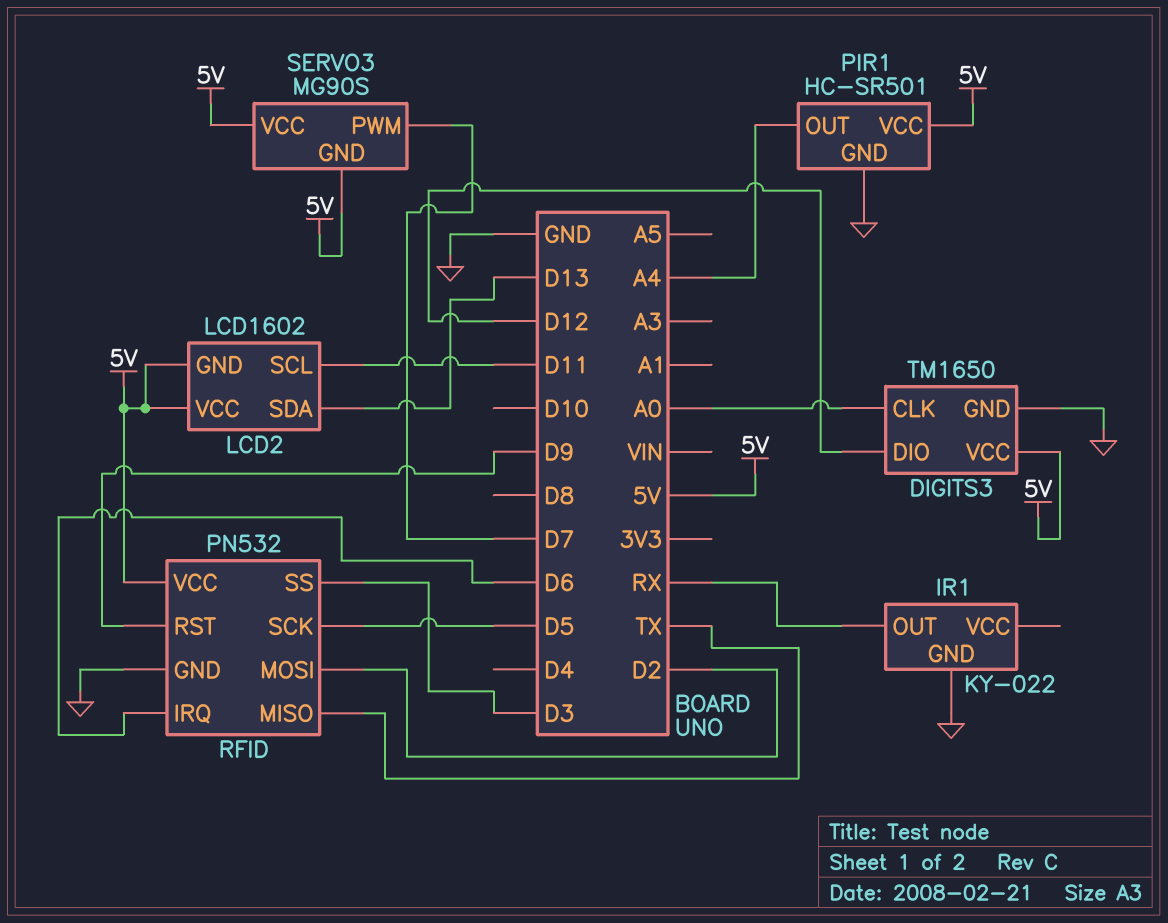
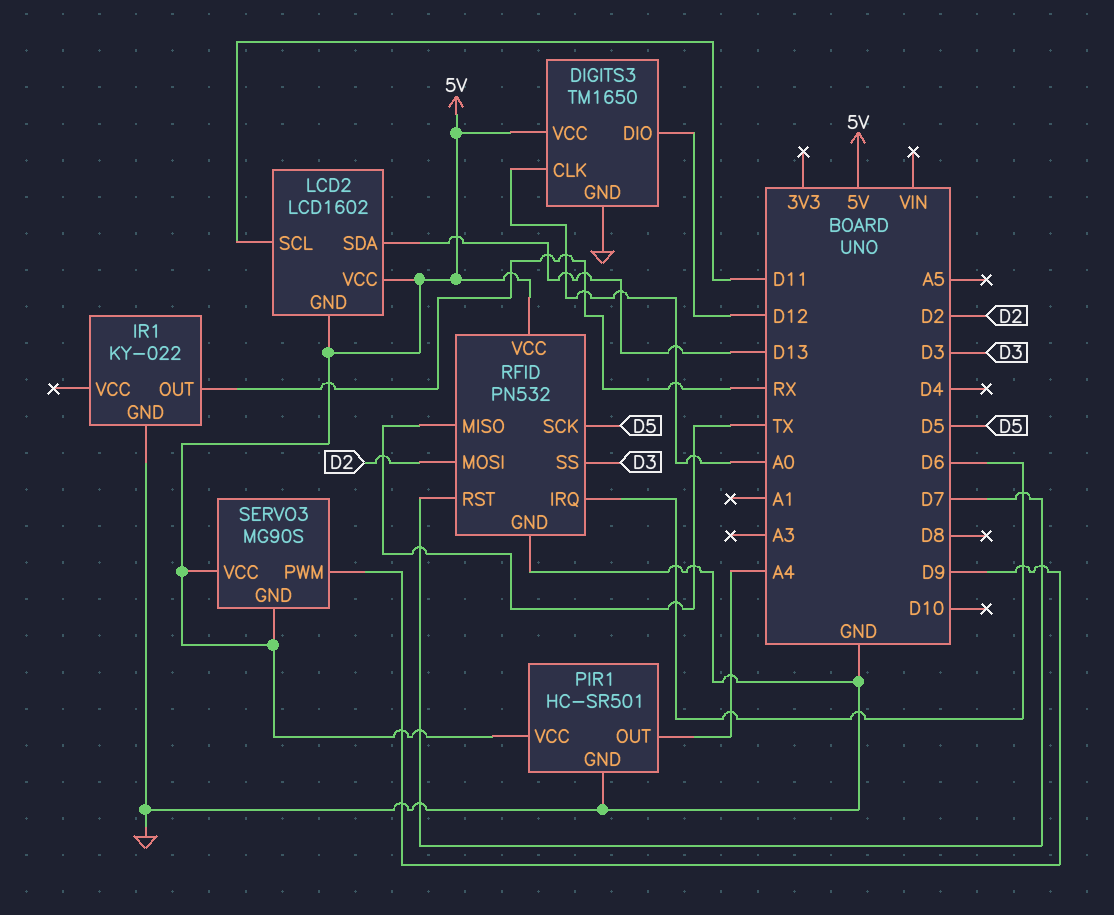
RFID pin RST: D9 -> D7
SERVO3 pin PWM: D7 -> D9

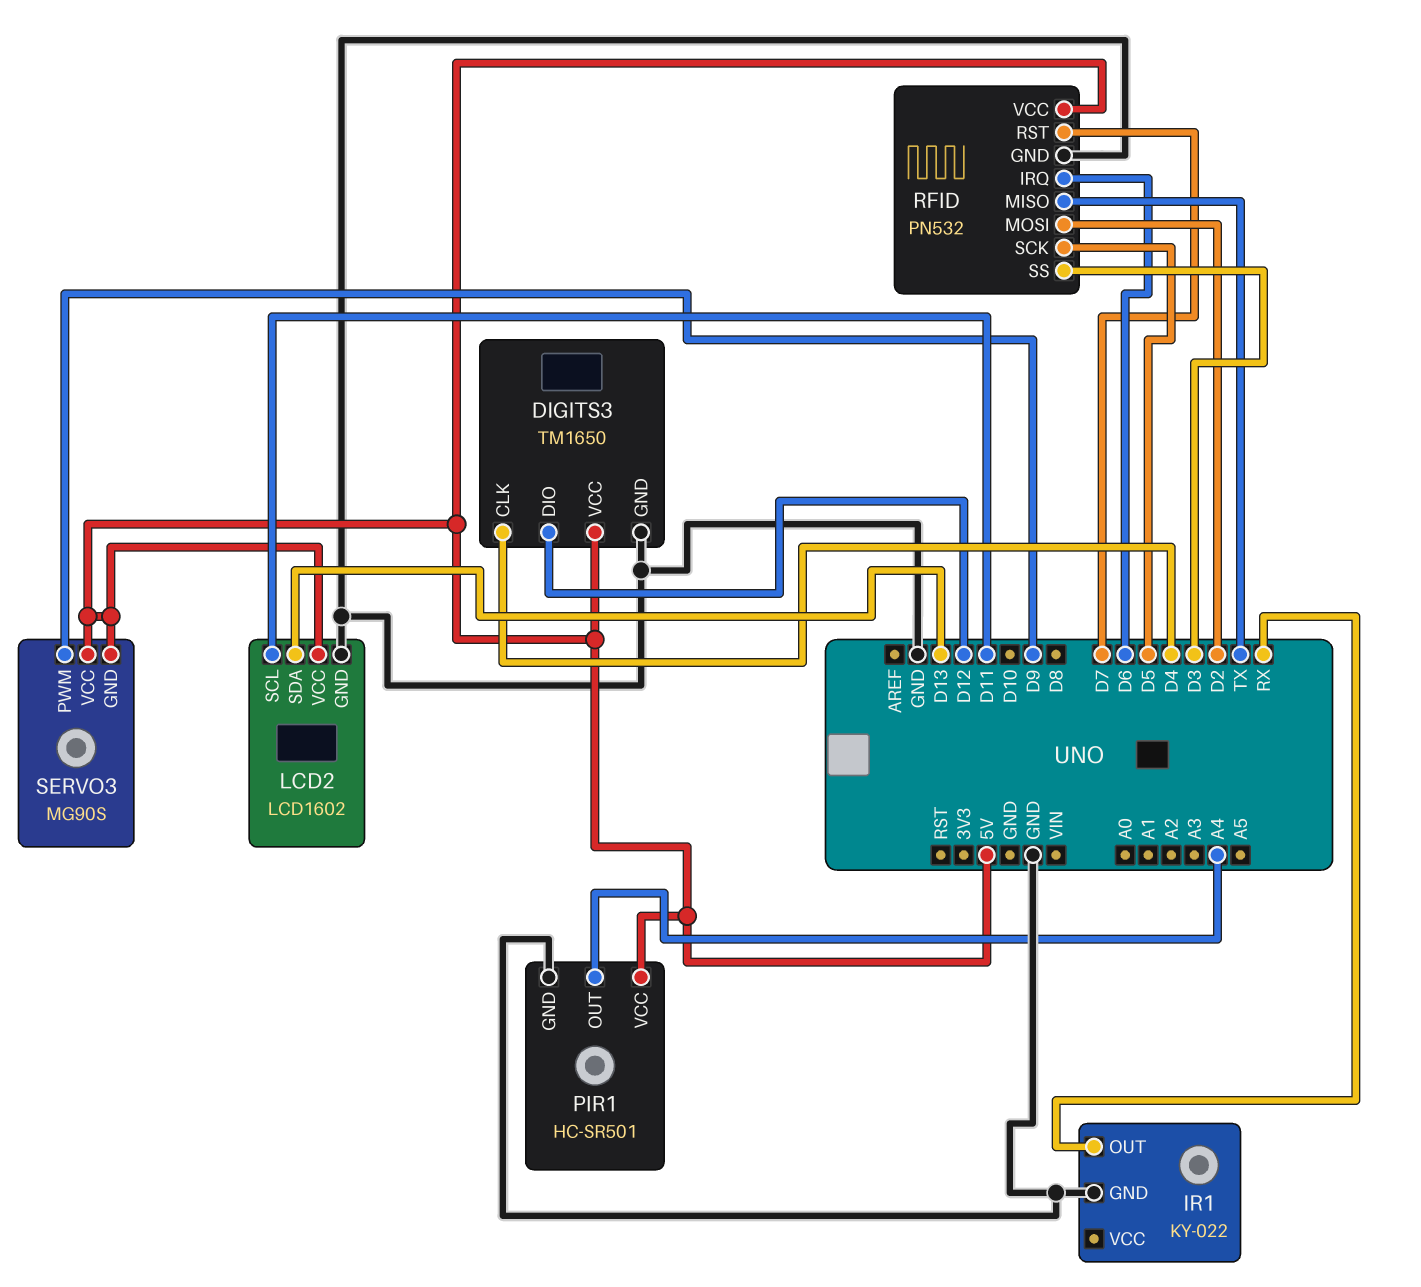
DIGITS3 pin CLK: A0 -> D4
LCD2 pin GND: 5V -> GND

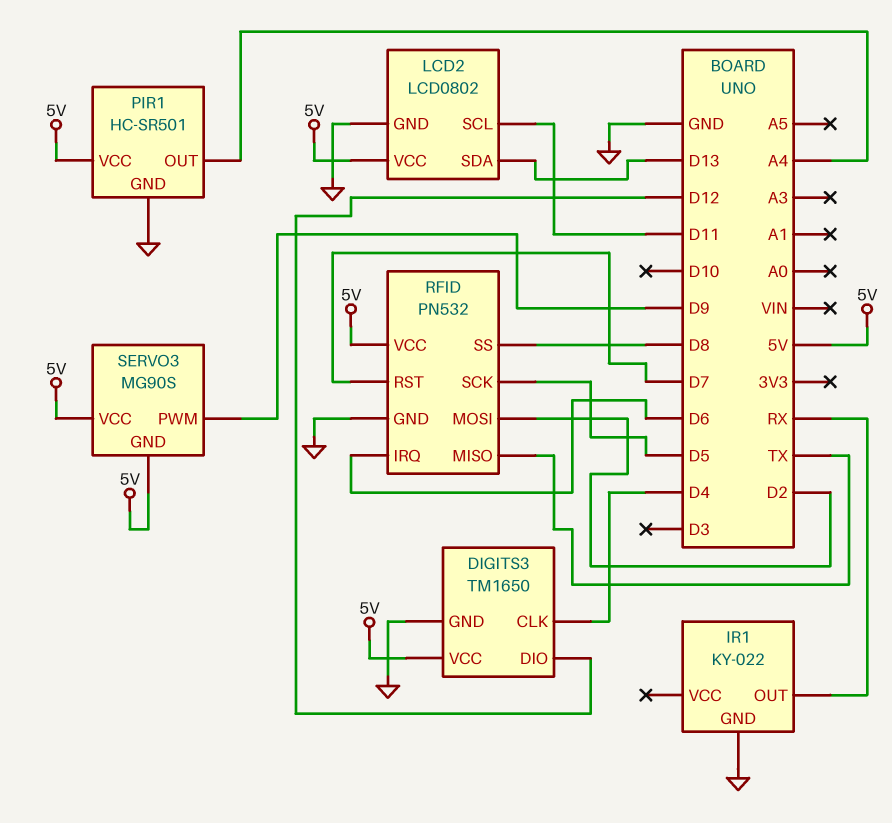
LCD2: LCD1602 -> LCD0802
RFID pin SS: D3 -> D8

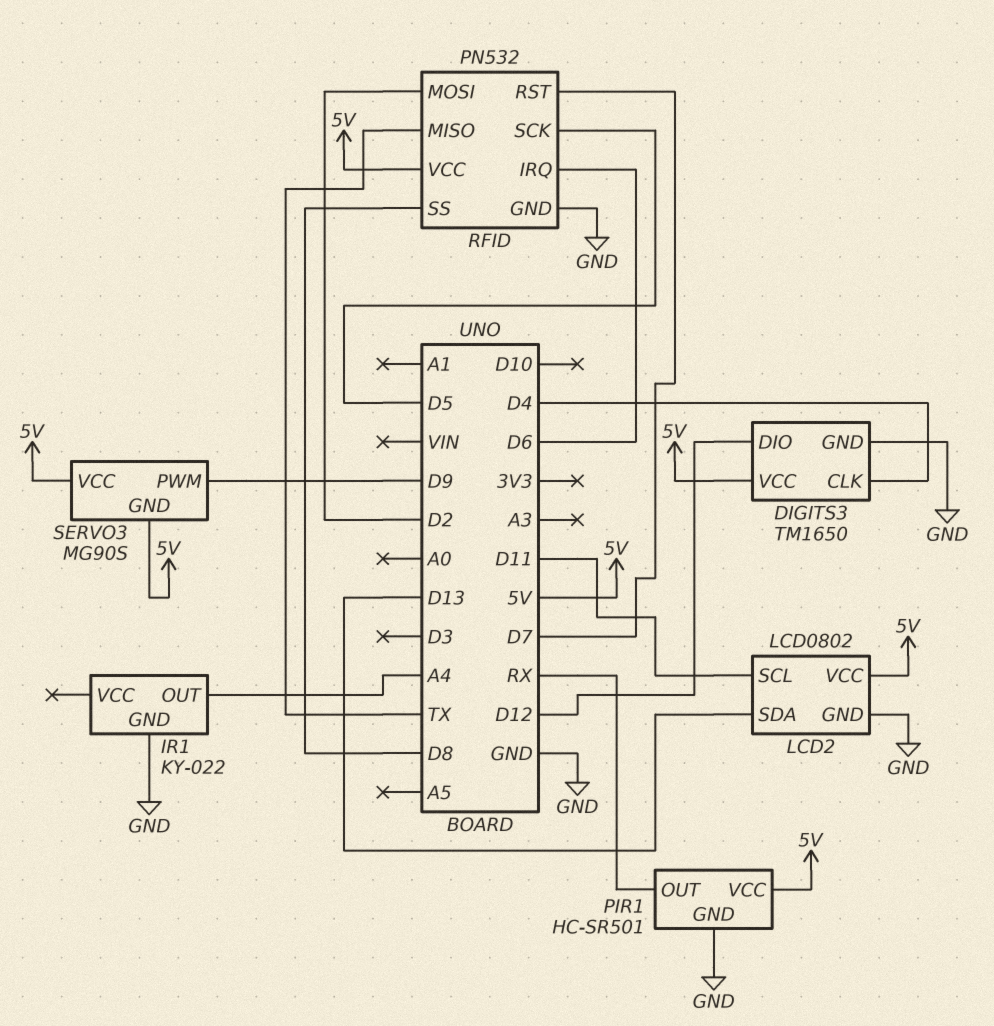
IR1 pin OUT: RX -> A4
PIR1 pin OUT: A4 -> RX

